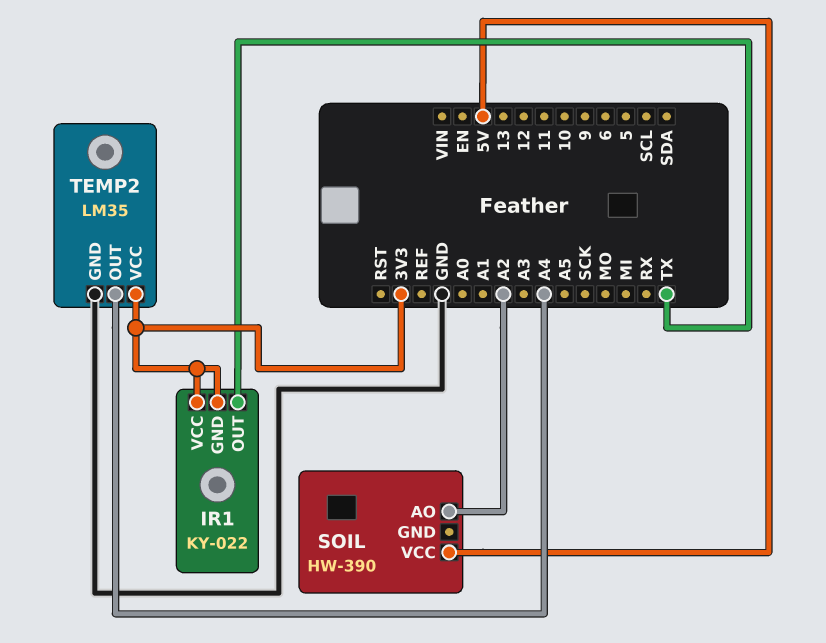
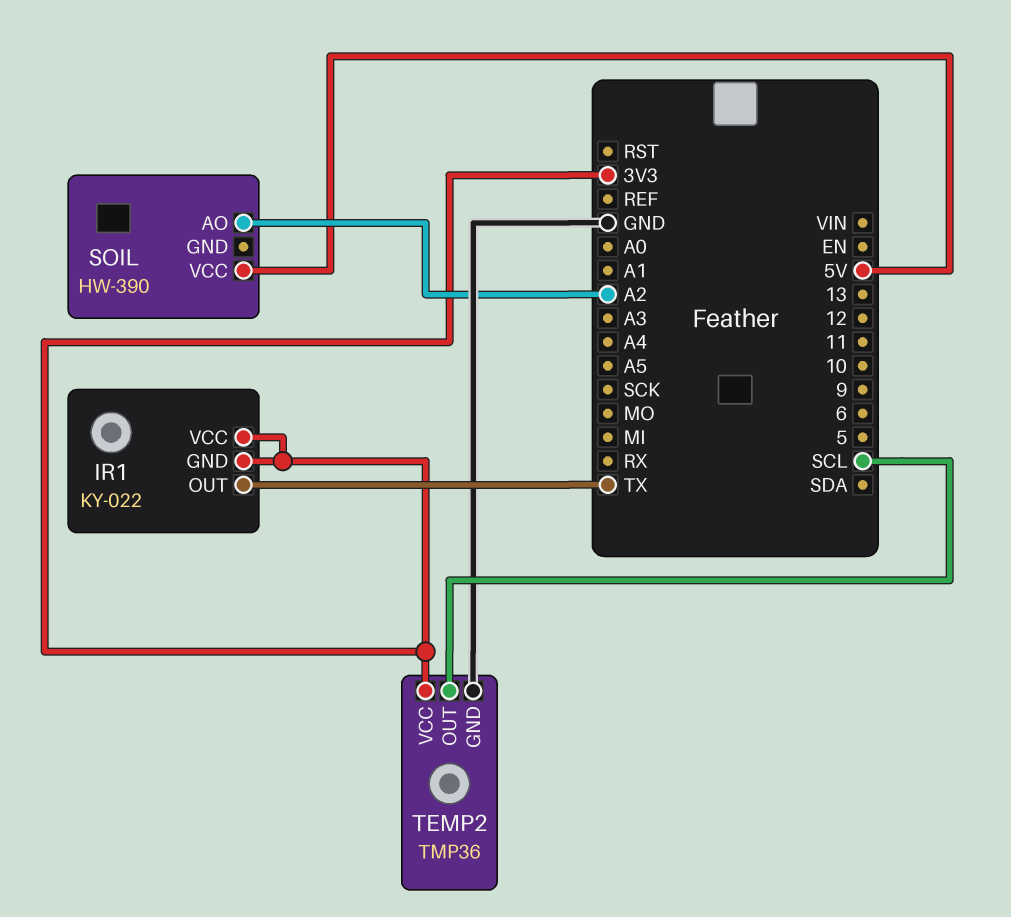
TEMP2: LM35 -> TMP36
TEMP2 pin OUT: A4 -> SCL

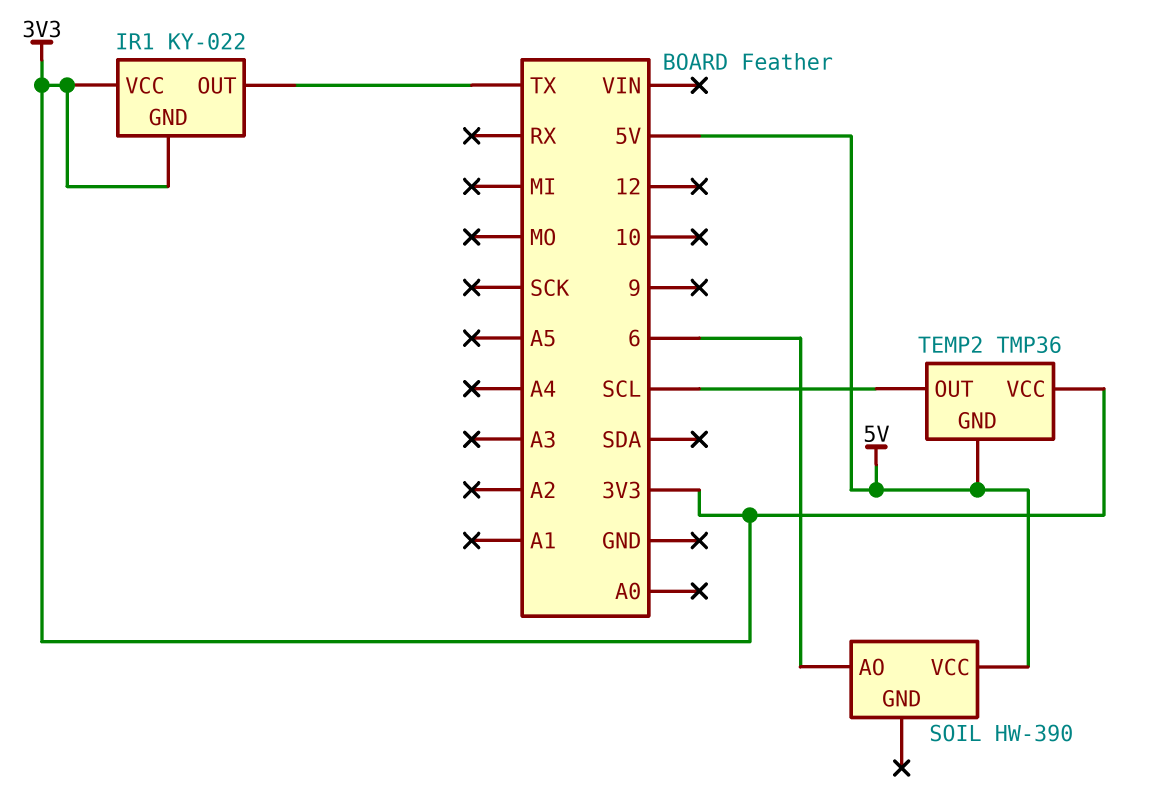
SOIL pin AO: A2 -> 6
TEMP2 pin GND: GND -> 5V

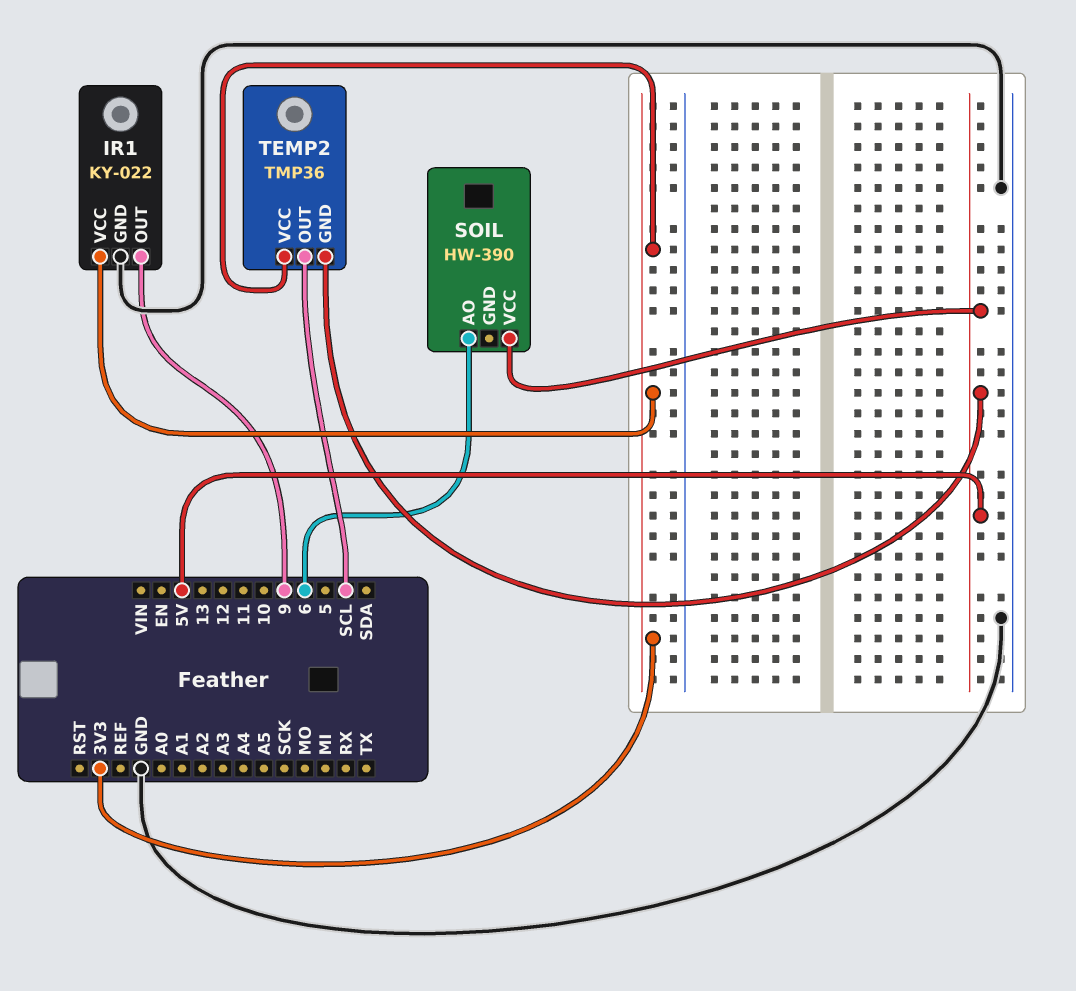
IR1 pin GND: 3V3 -> GND
IR1 pin OUT: TX -> 9

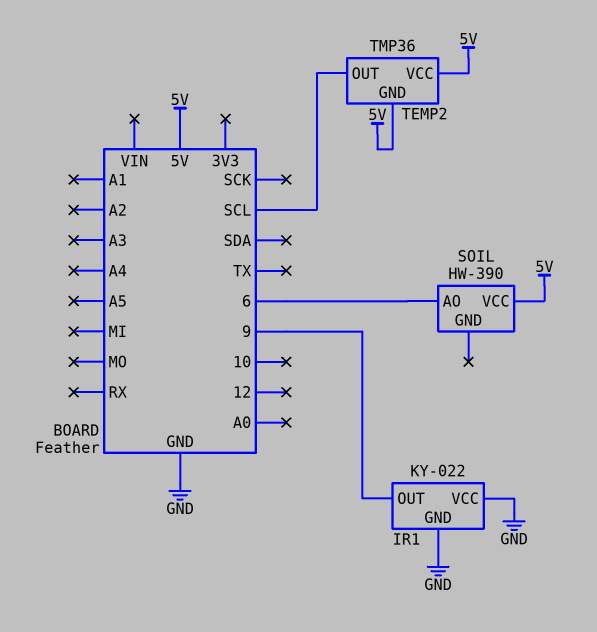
IR1 pin VCC: 3V3 -> GND
TEMP2 pin VCC: 3V3 -> 5V

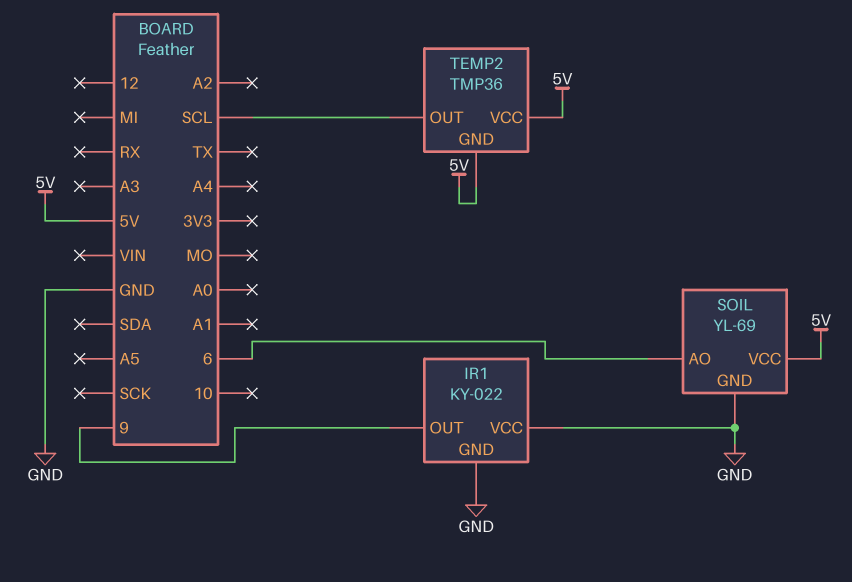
SOIL: HW-390 -> YL-69
SOIL pin GND: none -> GND

